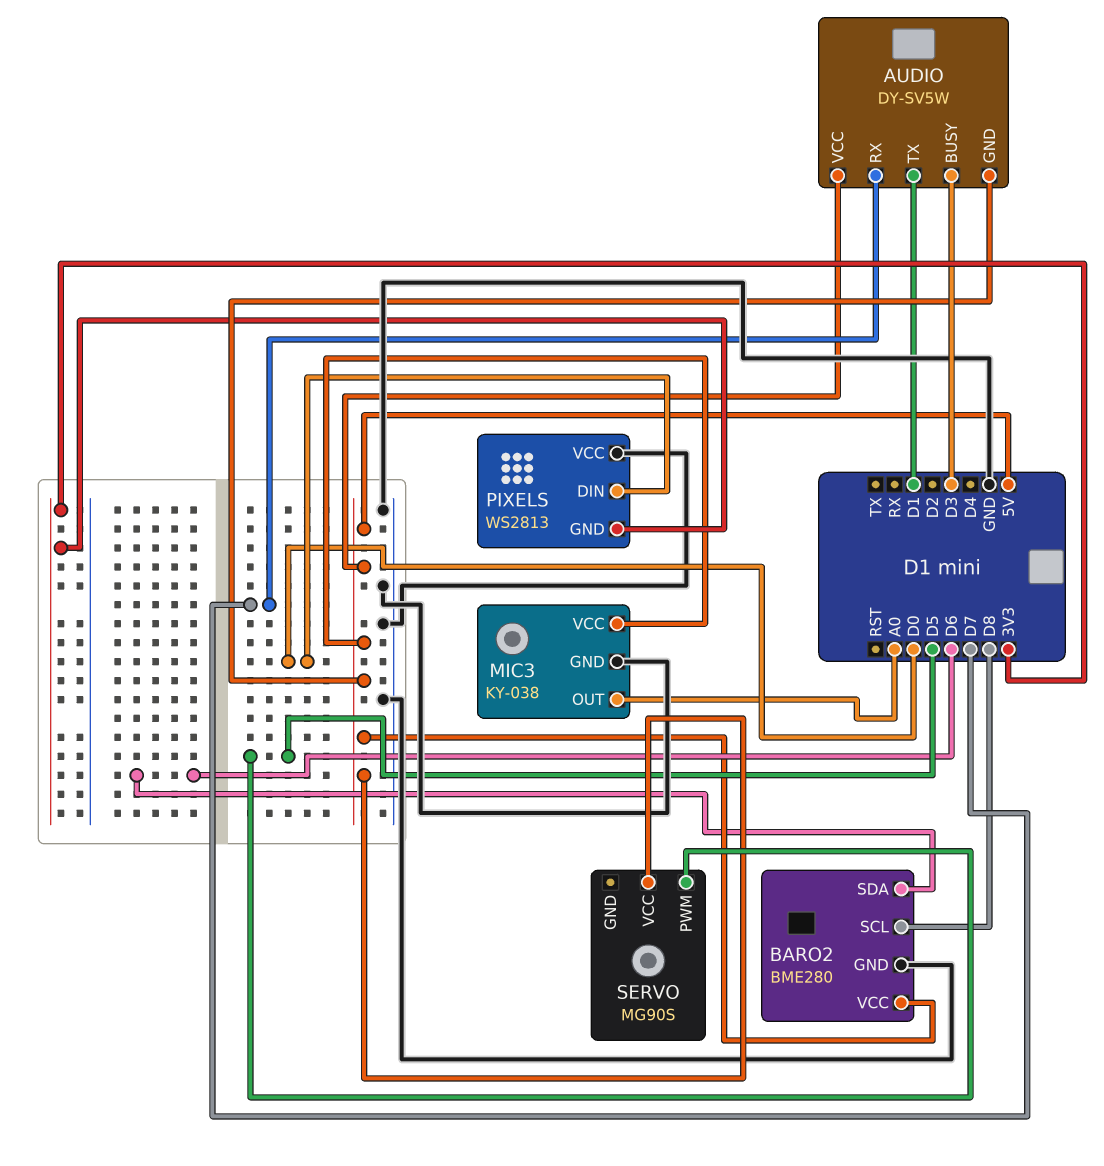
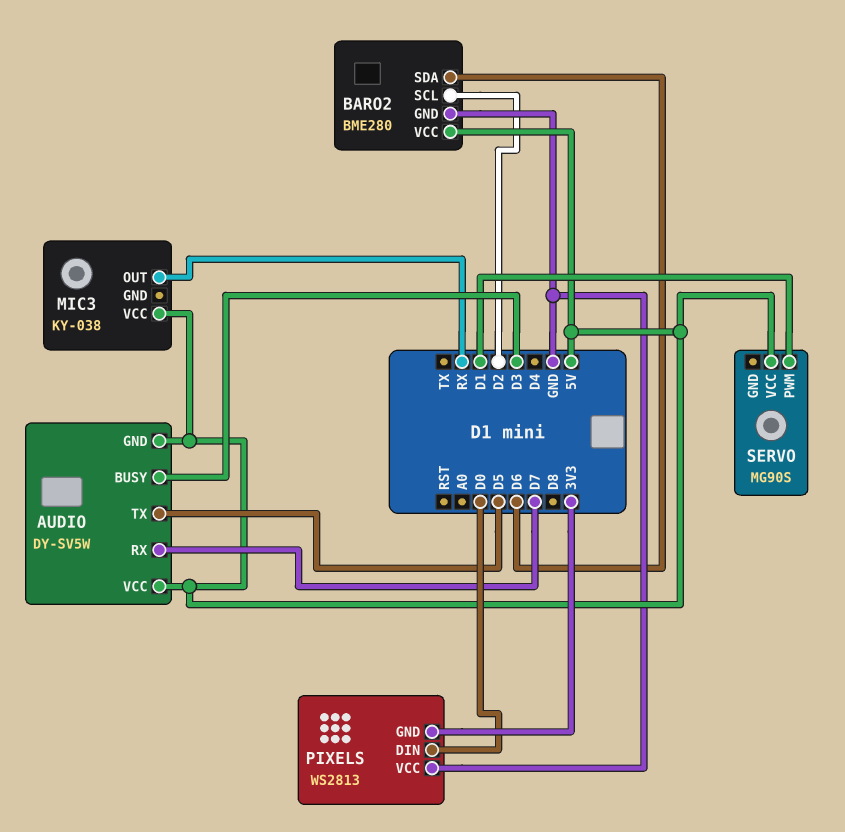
AUDIO pin TX: D1 -> D5
BARO2 pin SCL: D8 -> D2
MIC3 pin GND: GND -> none
MIC3 pin OUT: A0 -> RX
SERVO pin PWM: D5 -> D1

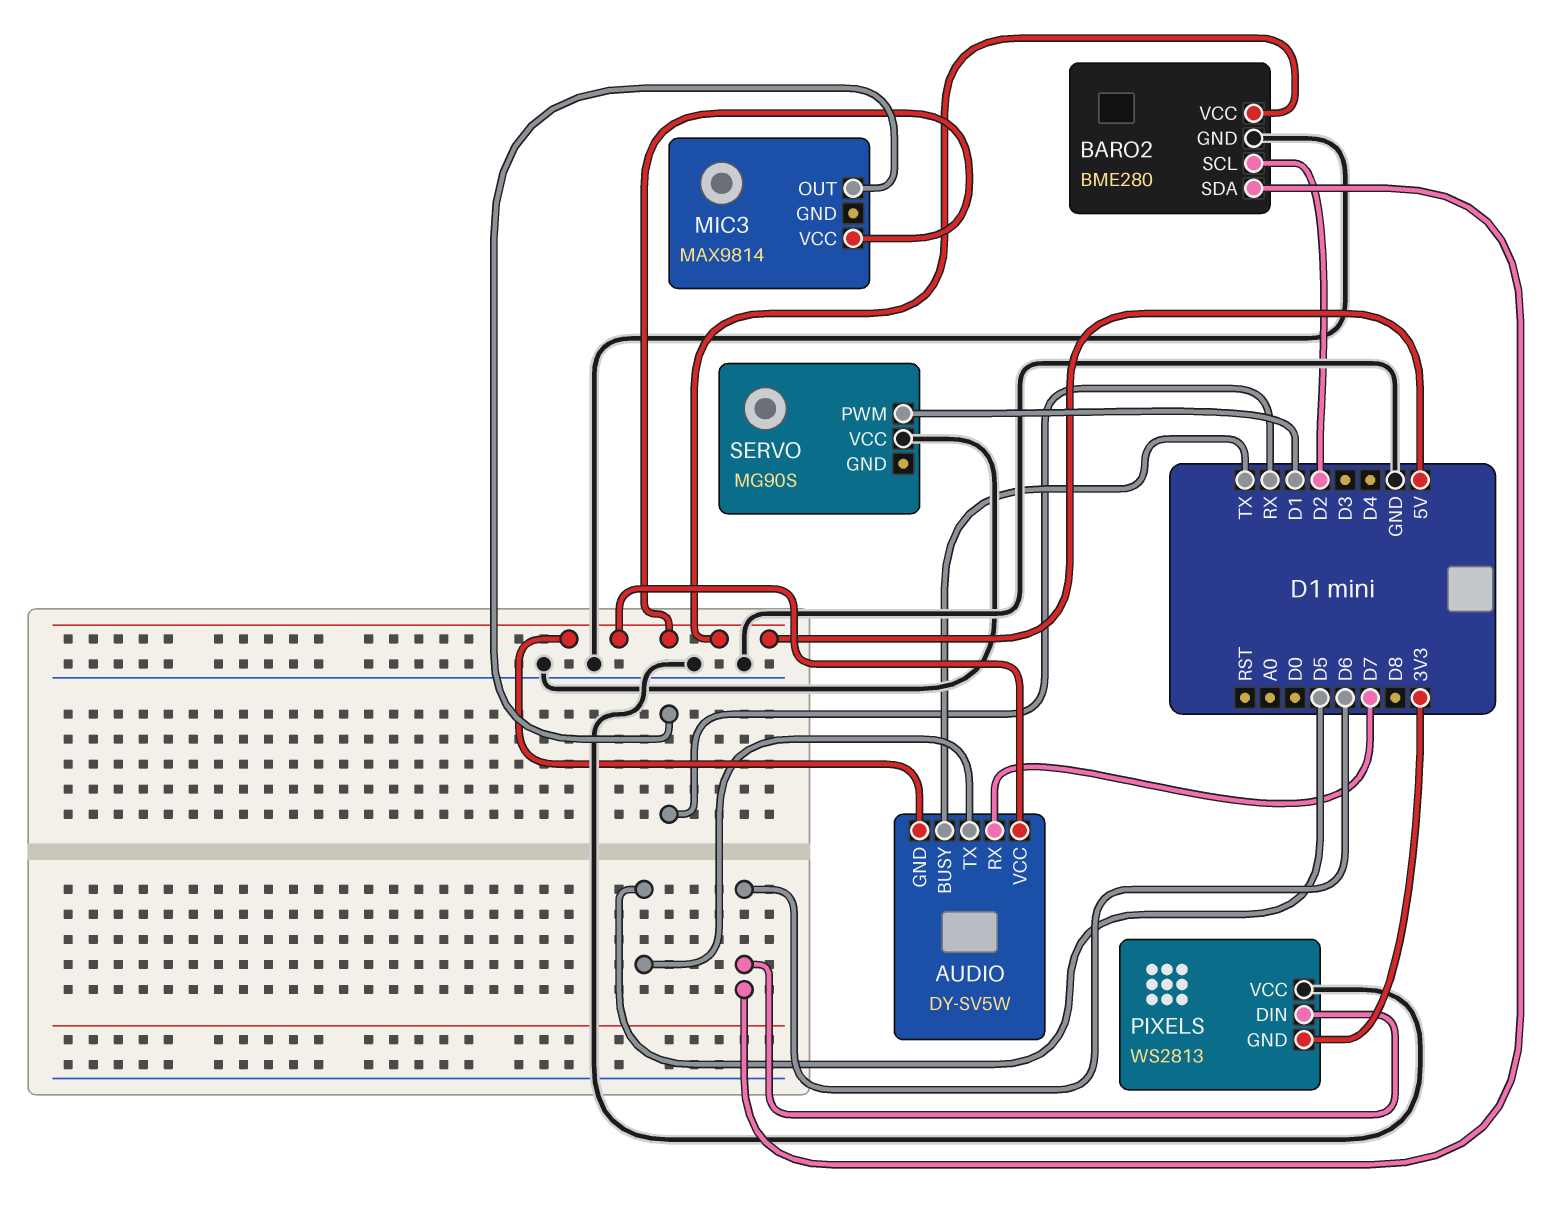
AUDIO pin BUSY: D3 -> TX
MIC3: KY-038 -> MAX9814
PIXELS pin DIN: D0 -> D6
SERVO pin VCC: 5V -> GND

